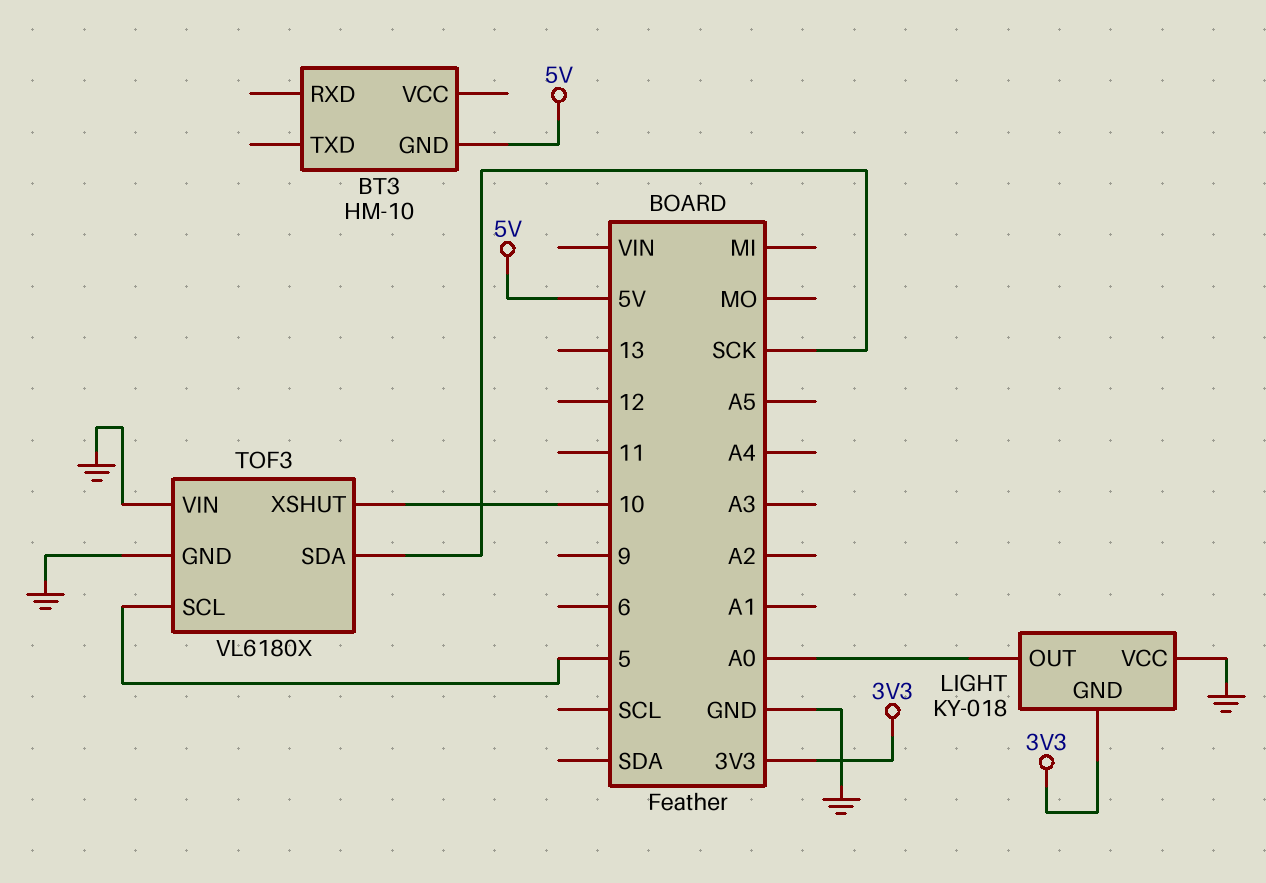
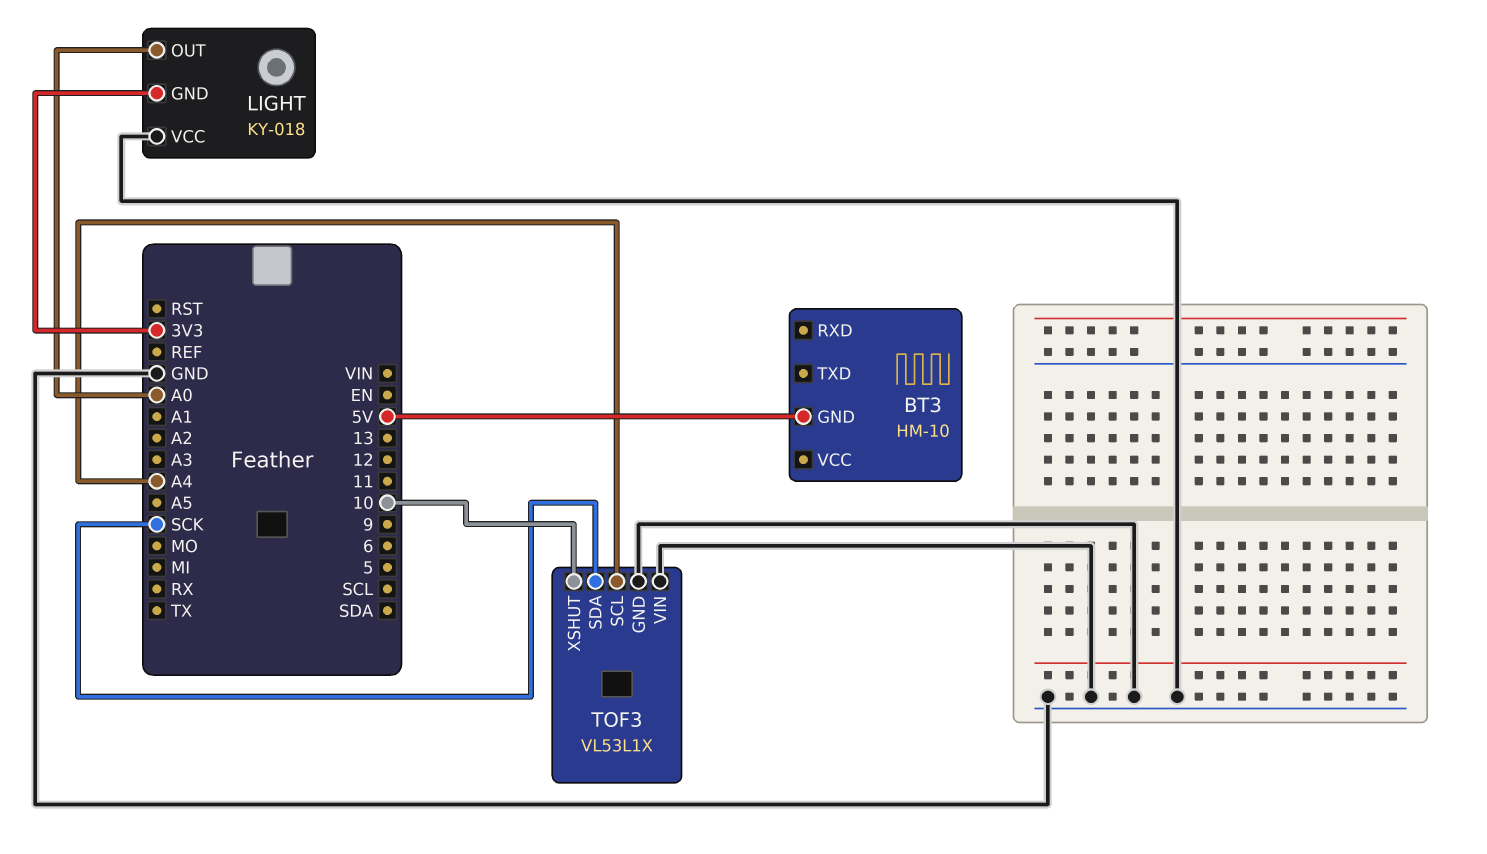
TOF3: VL6180X -> VL53L1X
TOF3 pin SCL: 5 -> A4

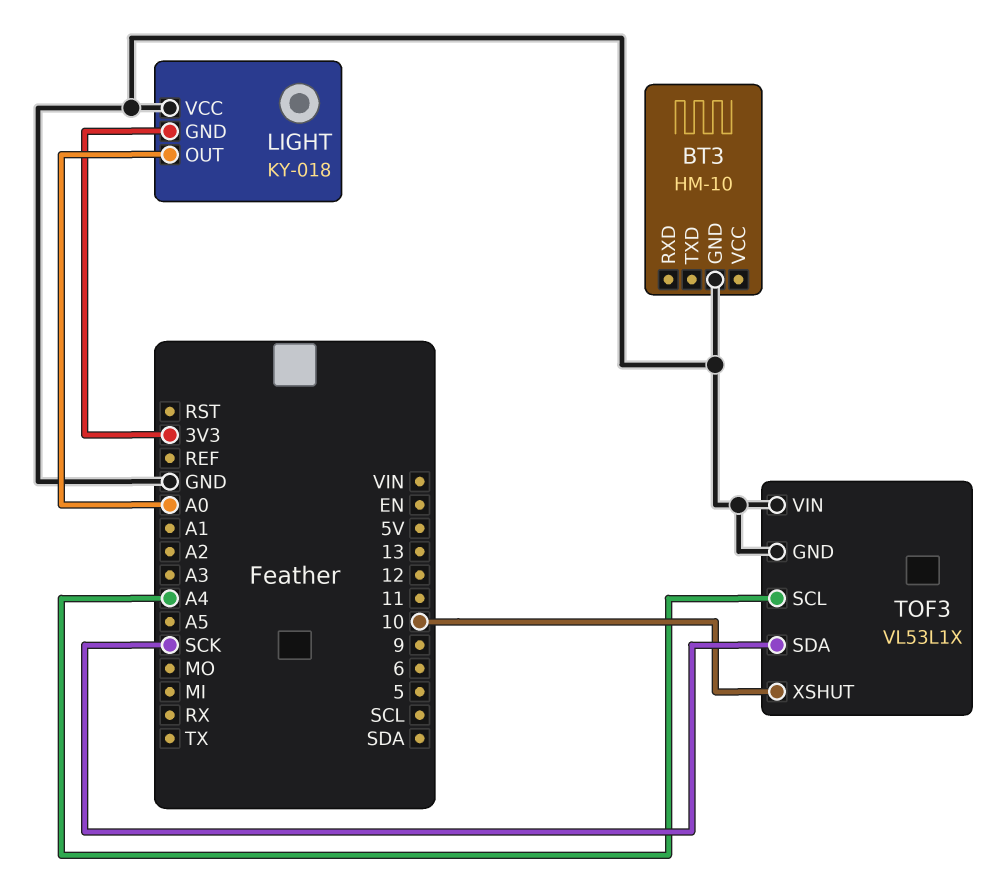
BT3 pin GND: 5V -> GND

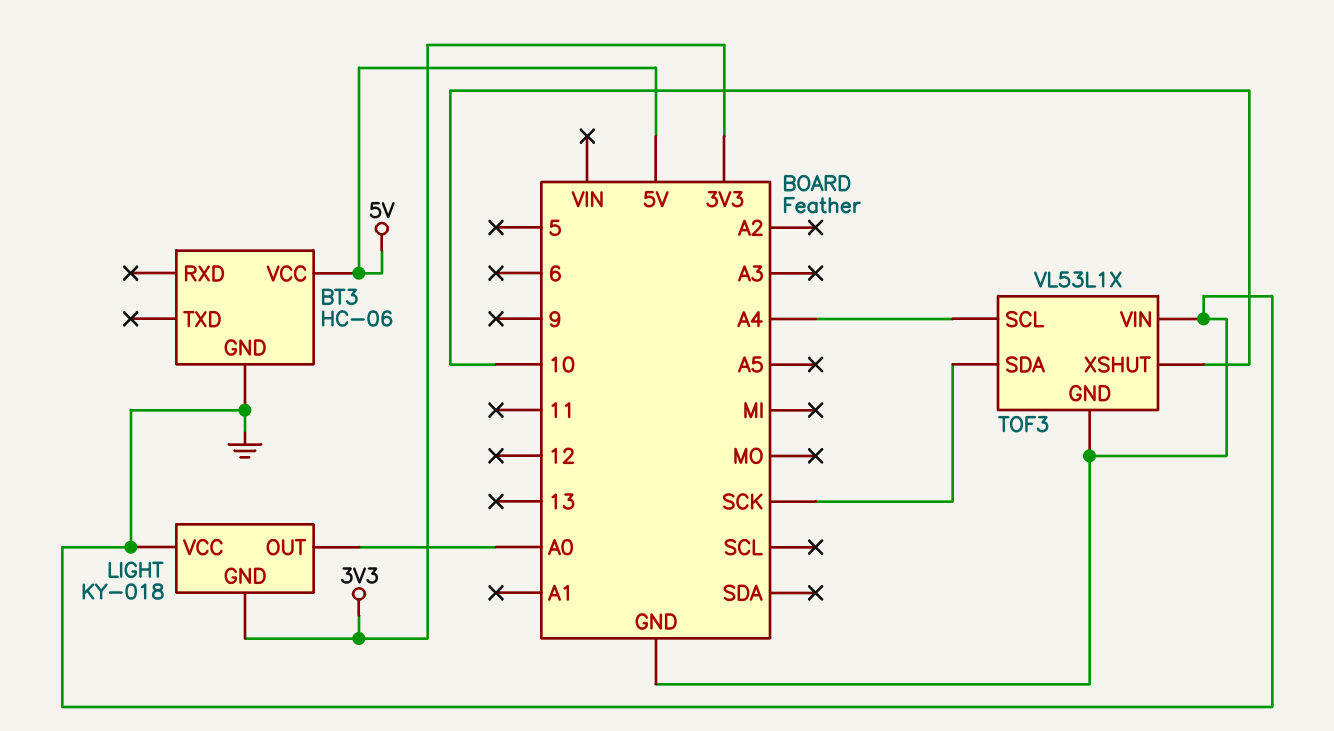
BT3: HM-10 -> HC-06
BT3 pin VCC: none -> 5V

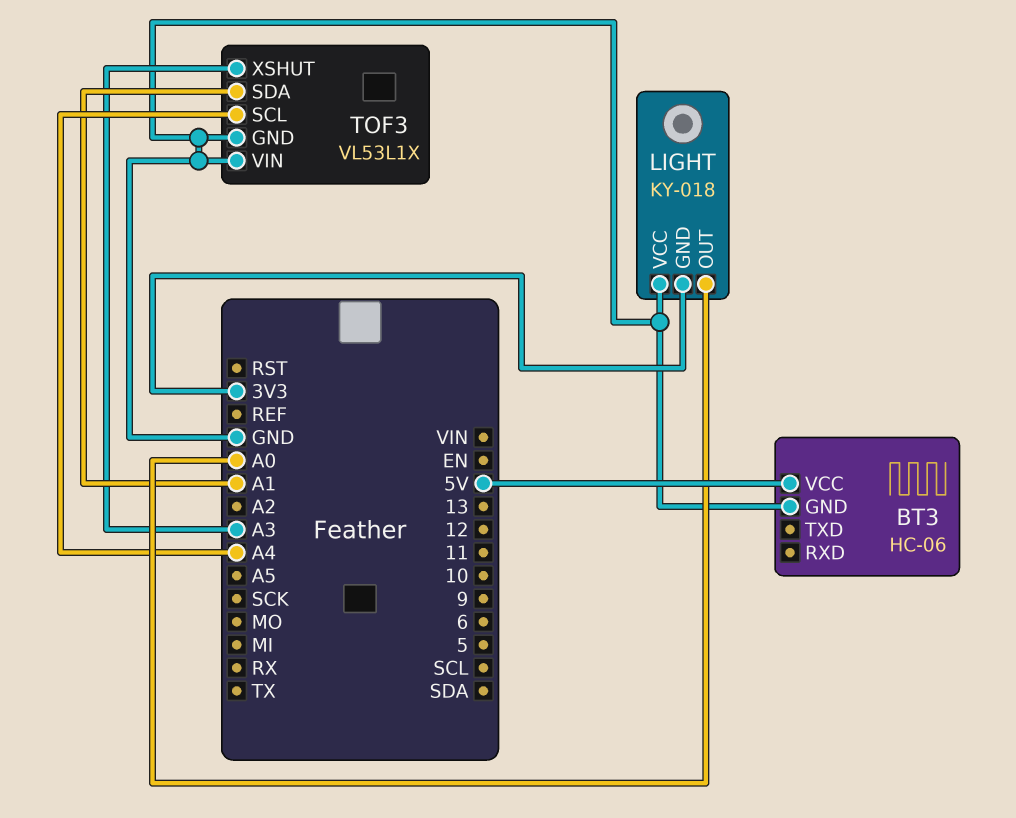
TOF3 pin SDA: SCK -> A1
TOF3 pin XSHUT: 10 -> A3

